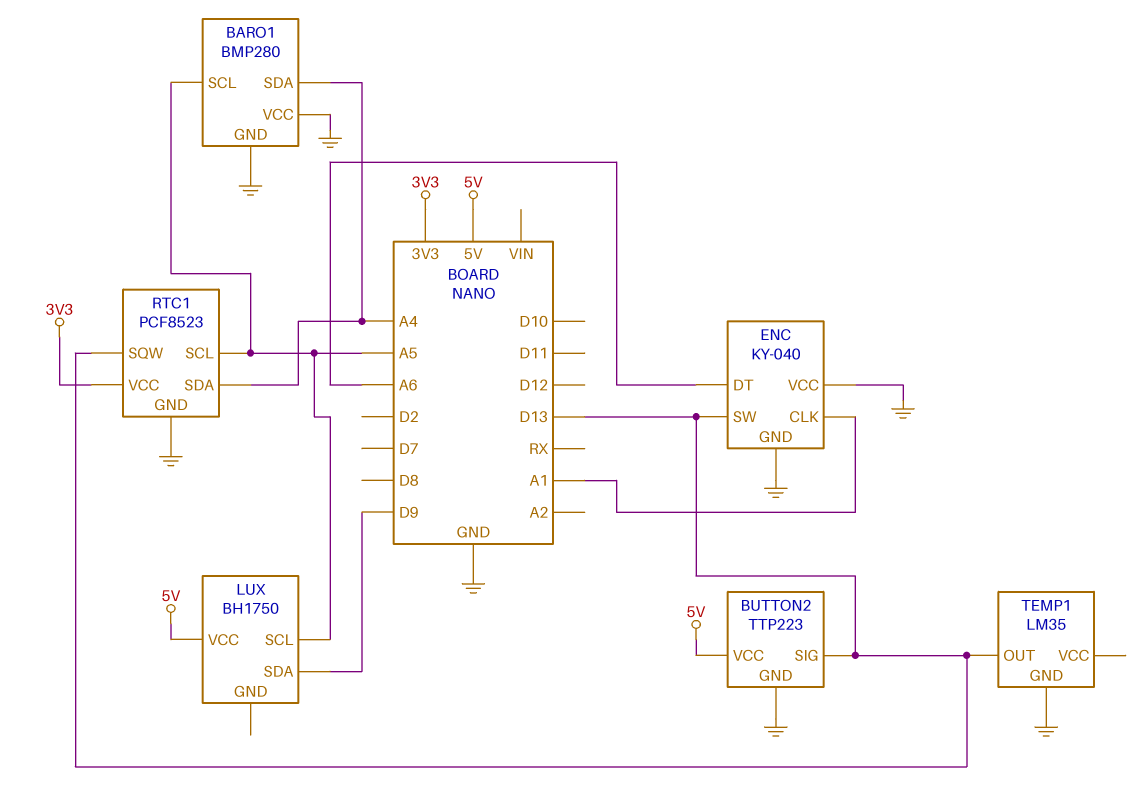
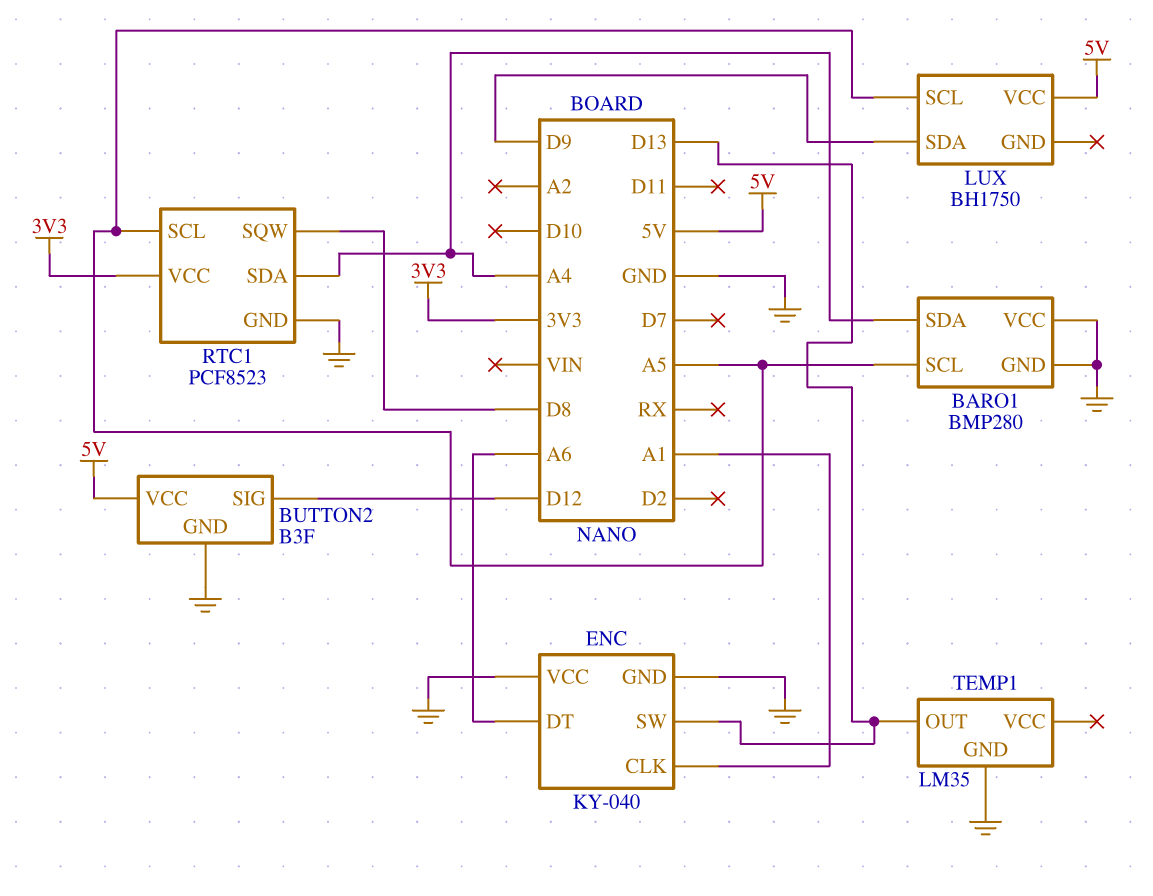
BUTTON2: TTP223 -> B3F
BUTTON2 pin SIG: D13 -> D12
RTC1 pin SQW: D13 -> D8

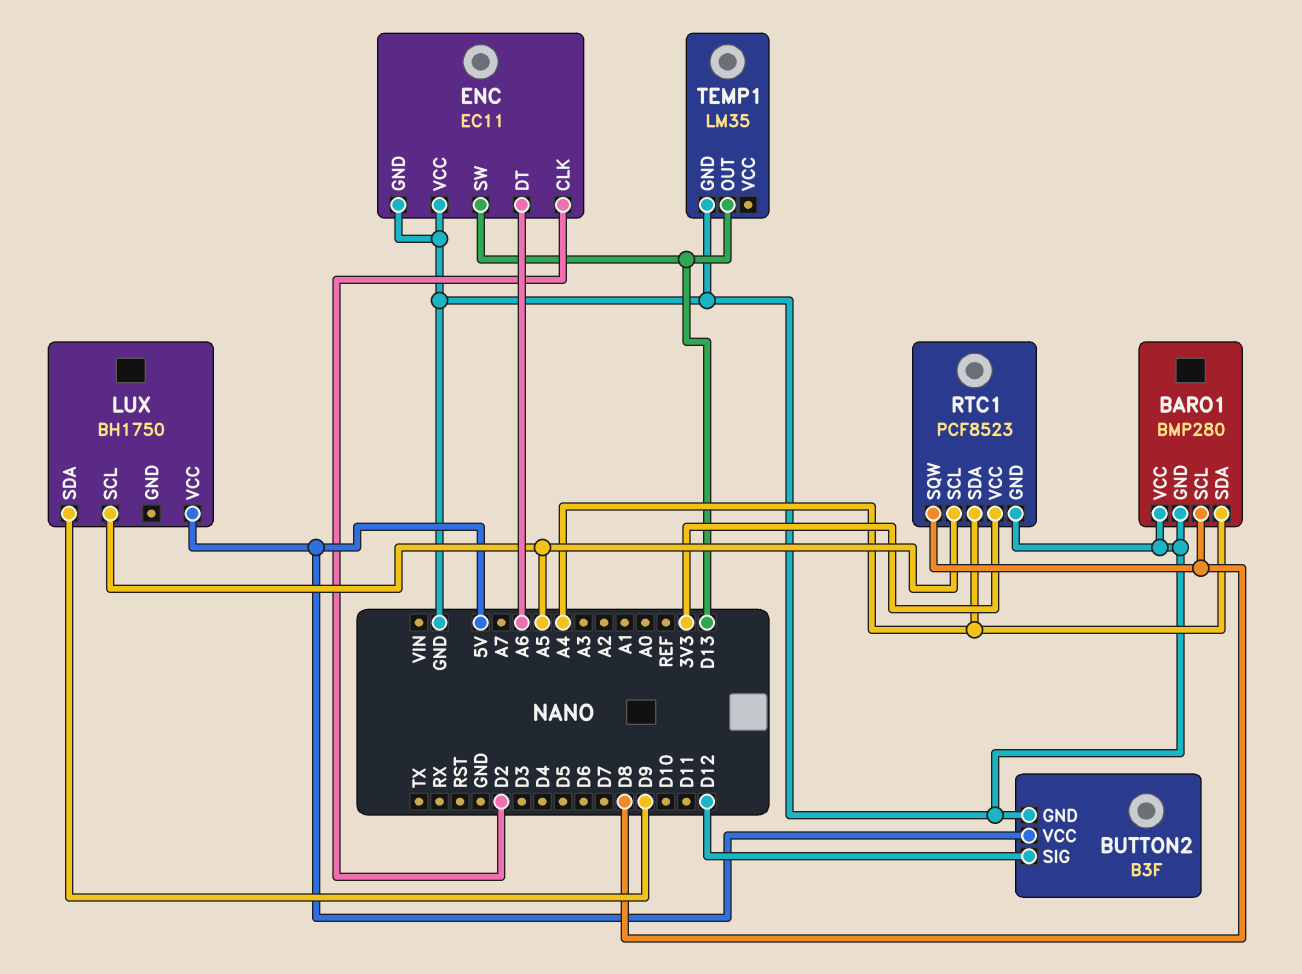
BARO1 pin SCL: A5 -> D8
ENC: KY-040 -> EC11
ENC pin CLK: A1 -> D2

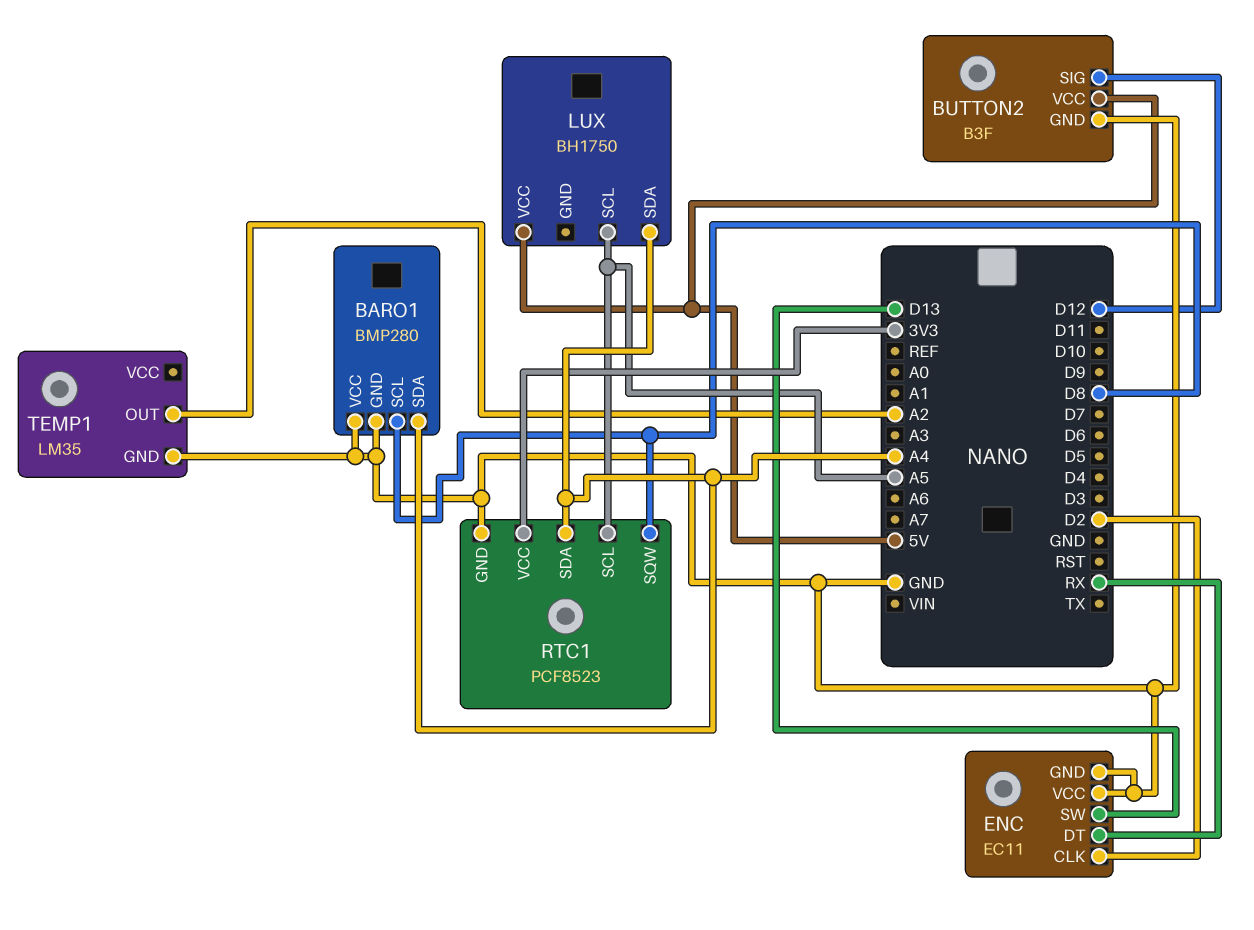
ENC pin DT: A6 -> RX
LUX pin SDA: D9 -> A4
TEMP1 pin OUT: D13 -> A2

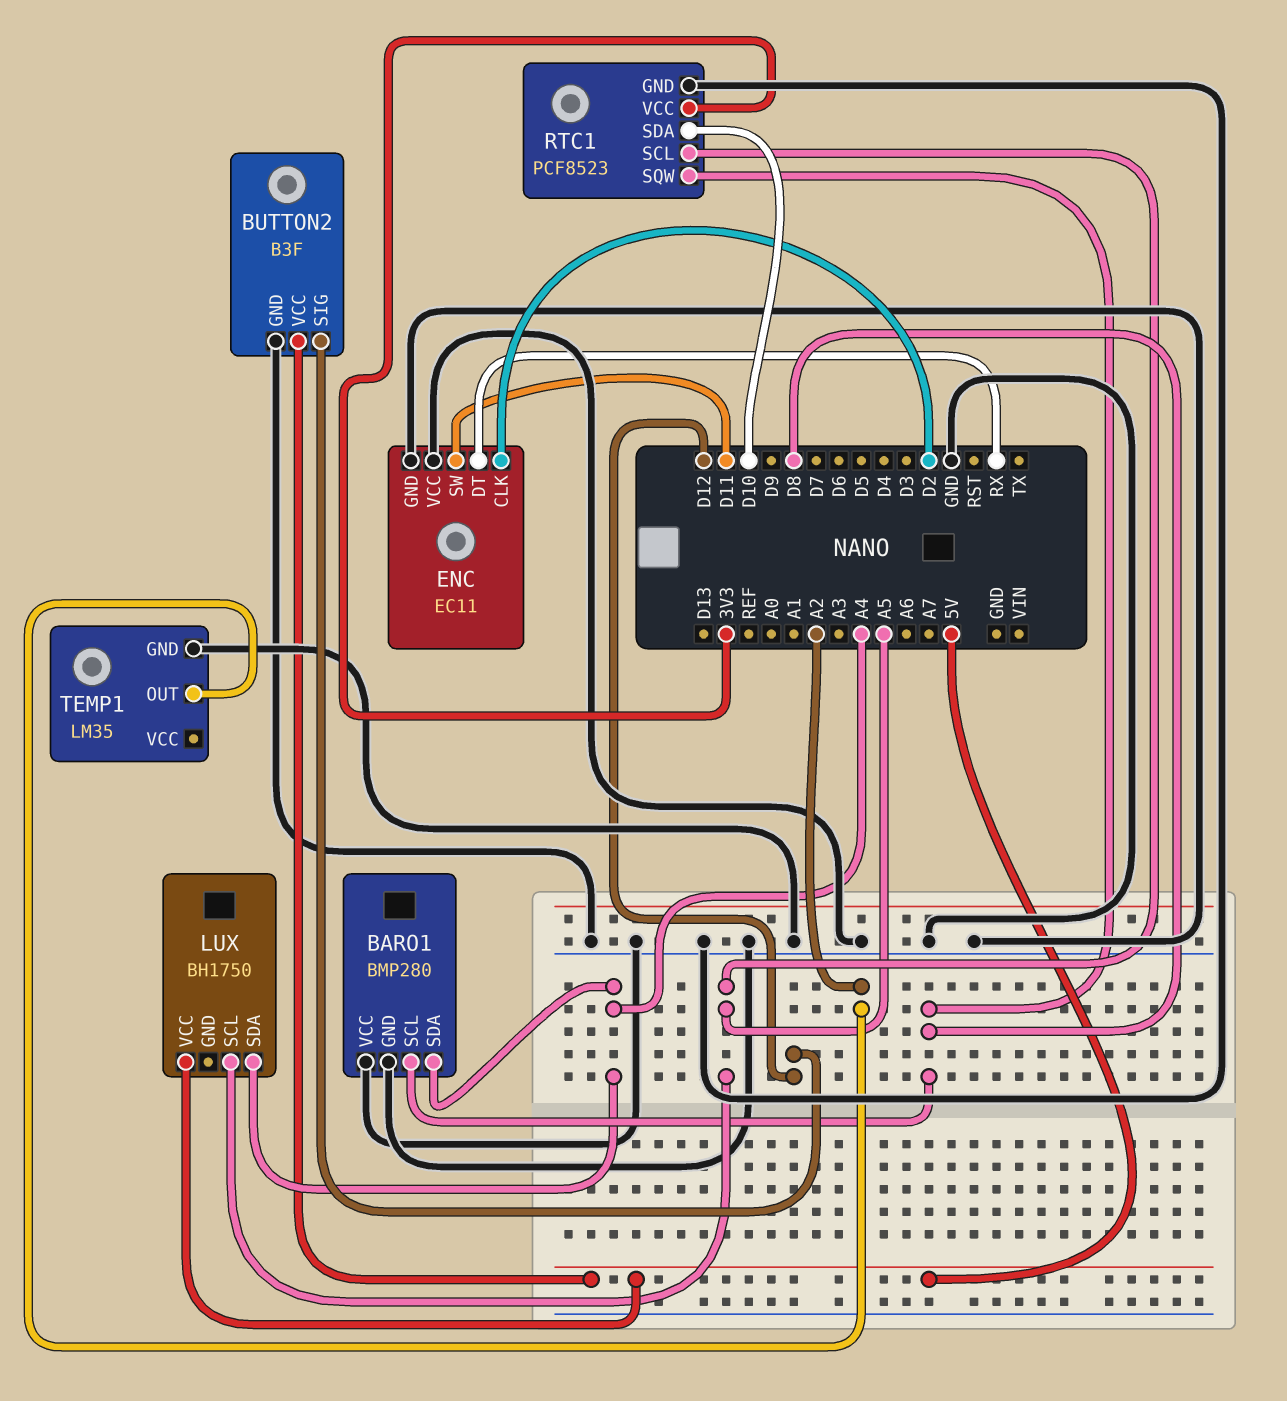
ENC pin SW: D13 -> D11
RTC1 pin SDA: A4 -> D10

